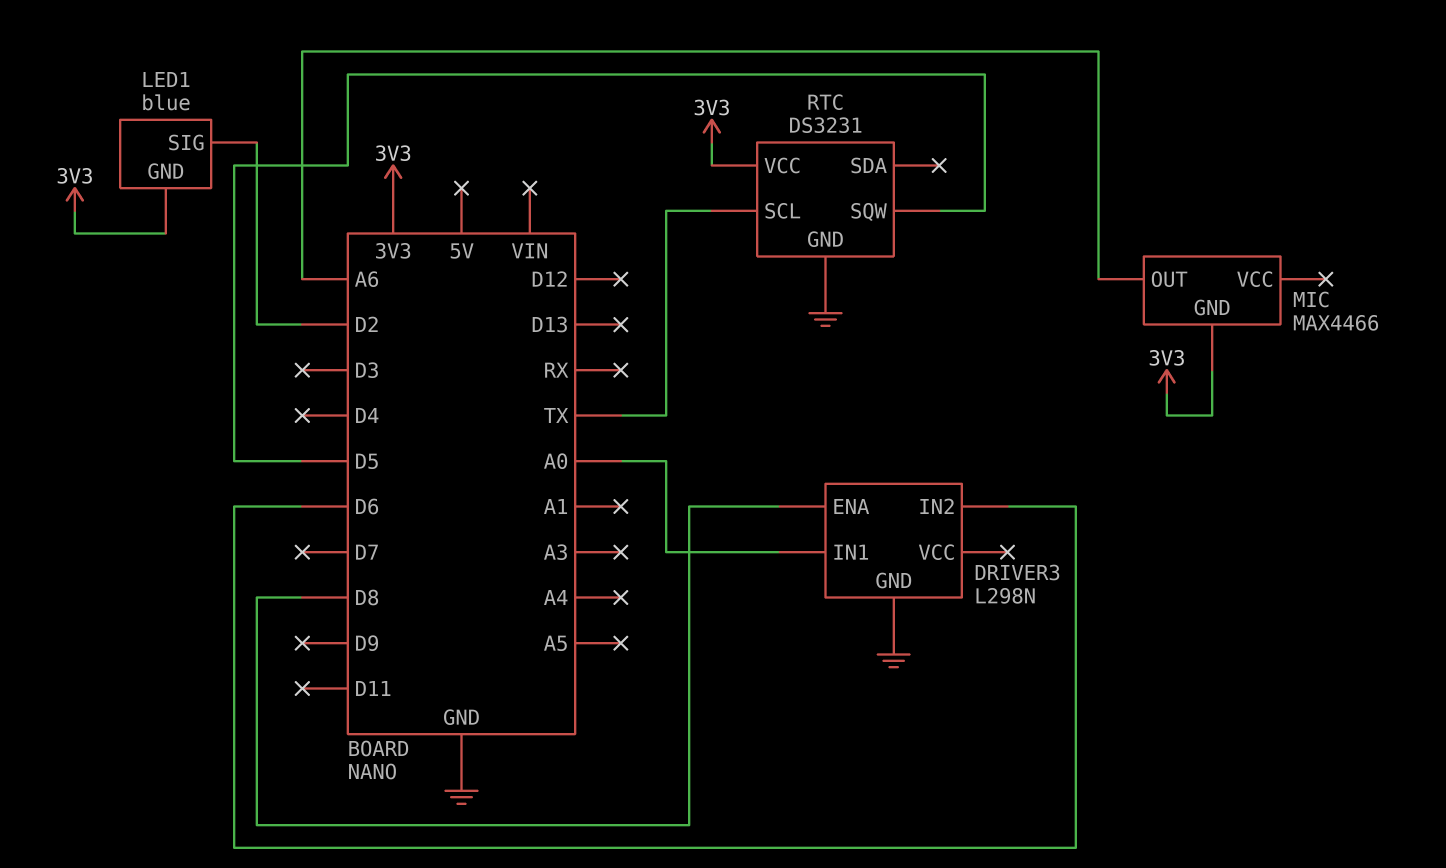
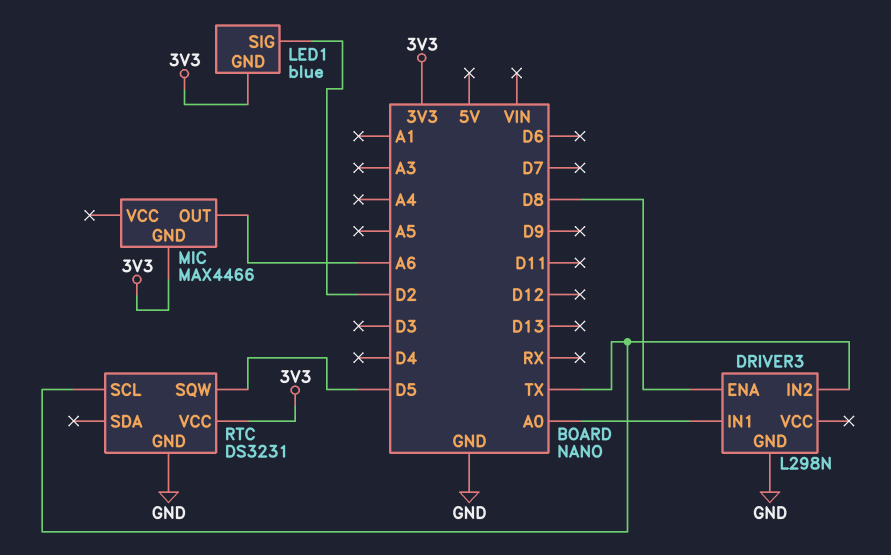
DRIVER3 pin IN2: D6 -> TX

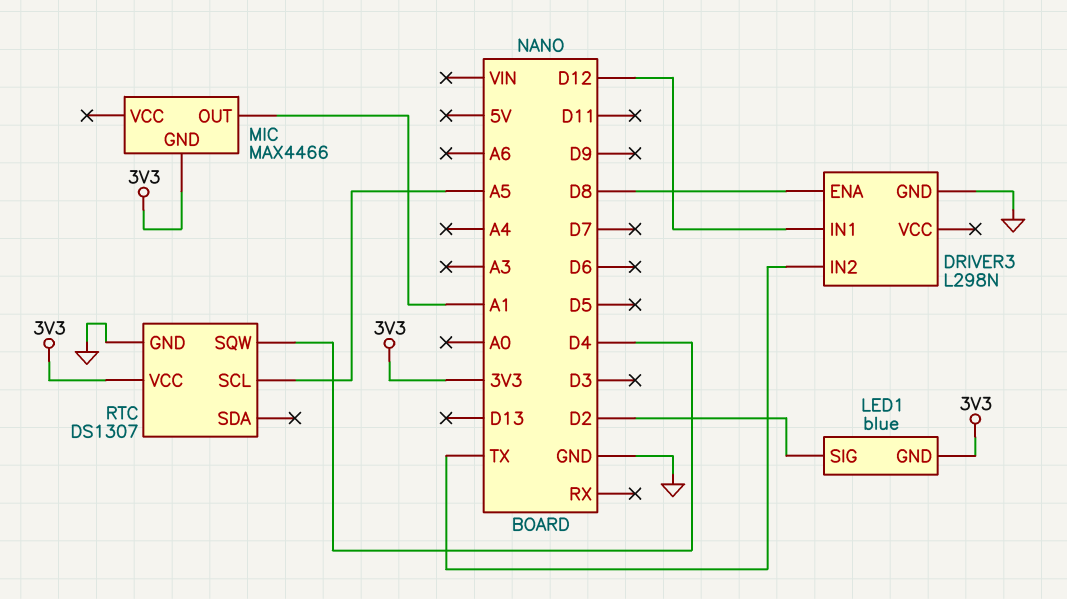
DRIVER3 pin IN1: A0 -> D12
MIC pin OUT: A6 -> A1
RTC: DS3231 -> DS1307
RTC pin SCL: TX -> A5
RTC pin SQW: D5 -> D4

